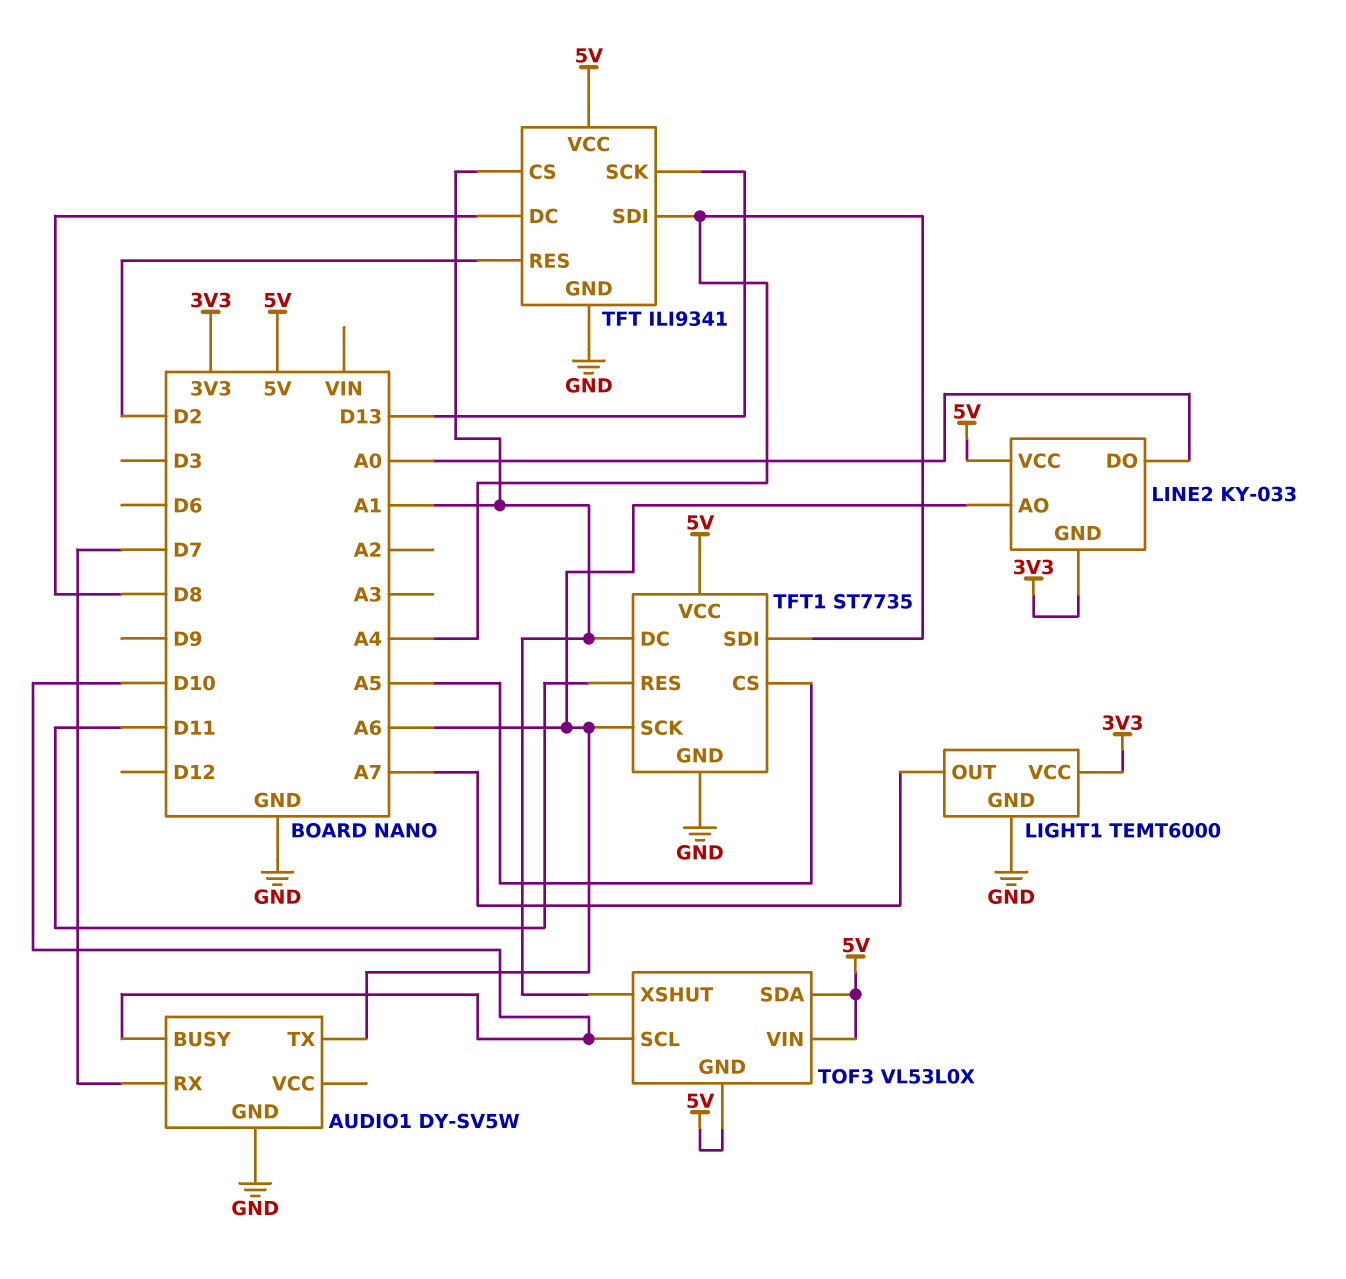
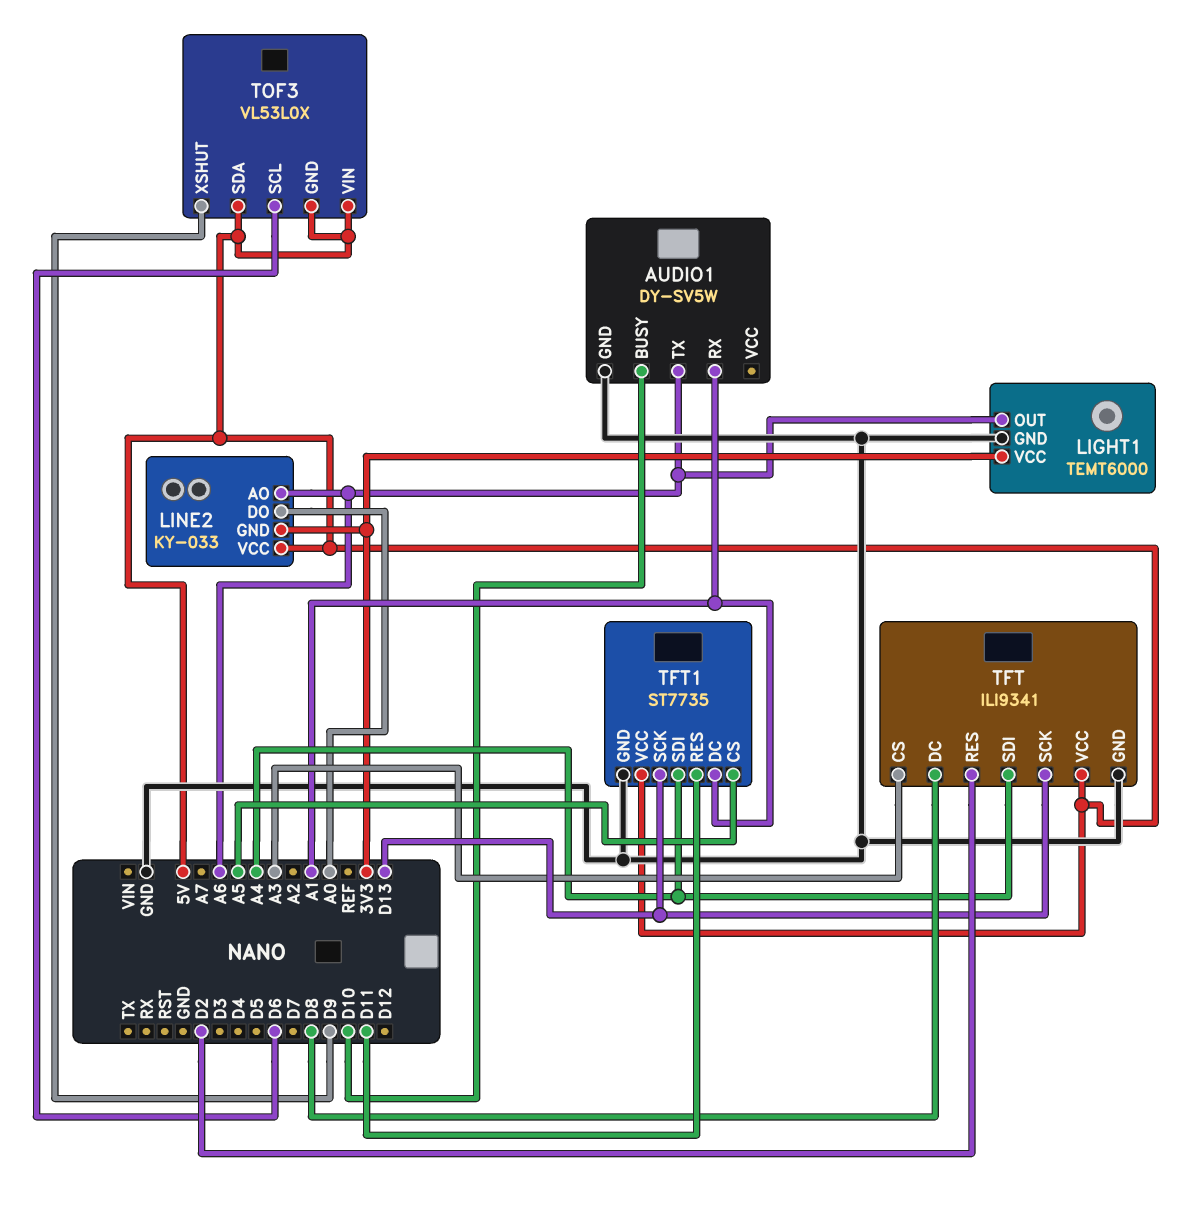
AUDIO1 pin RX: D7 -> A1
LIGHT1 pin OUT: A7 -> A6
TFT pin CS: A1 -> A3
TFT1 pin SCK: A6 -> D13
TOF3 pin SCL: D10 -> D6
TOF3 pin XSHUT: A1 -> D9

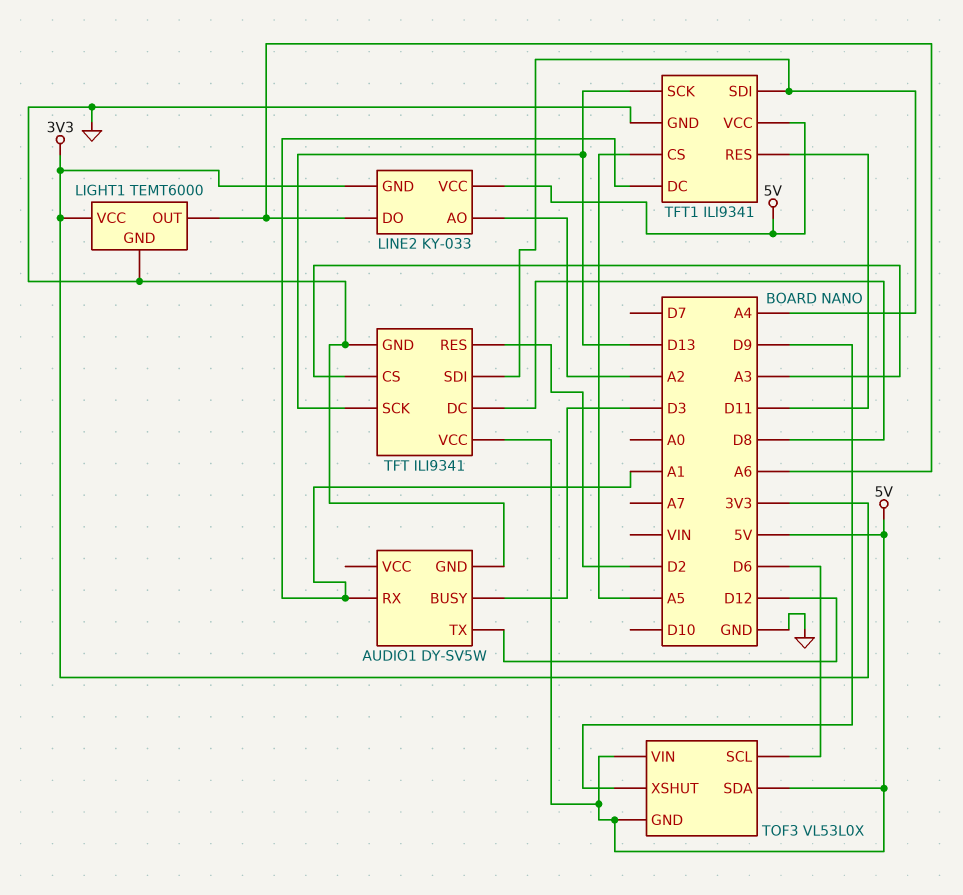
AUDIO1 pin BUSY: D10 -> D3
AUDIO1 pin TX: A6 -> D12
LINE2 pin AO: A6 -> A2
LINE2 pin DO: A0 -> A6
TFT1: ST7735 -> ILI9341

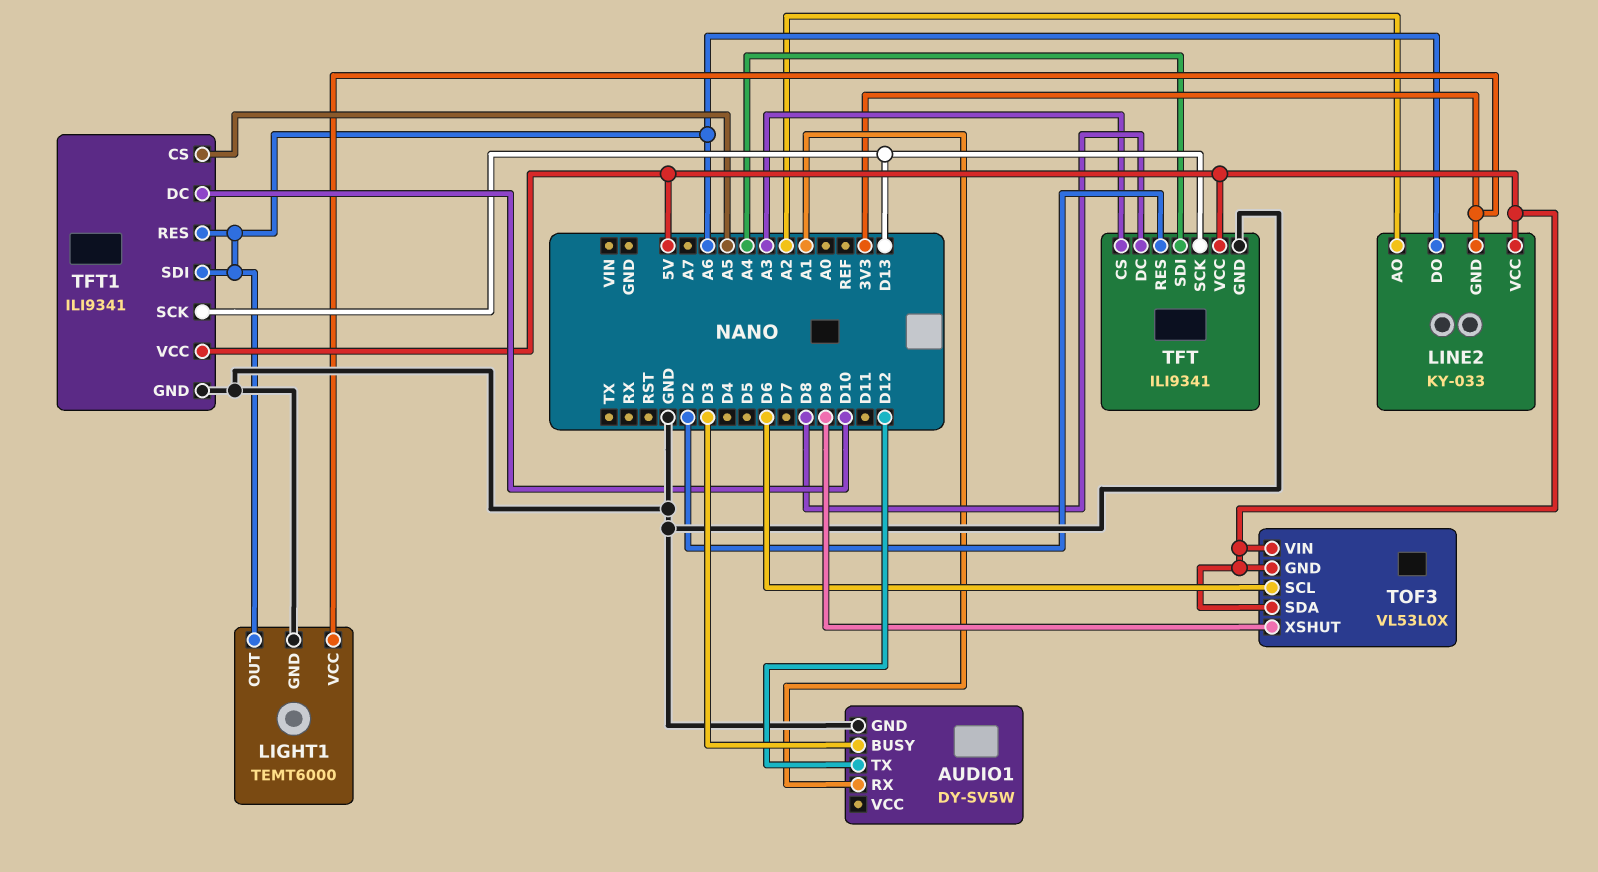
TFT1 pin DC: A1 -> D10
TFT1 pin RES: D11 -> A6
TFT1 pin SDI: A4 -> A6

